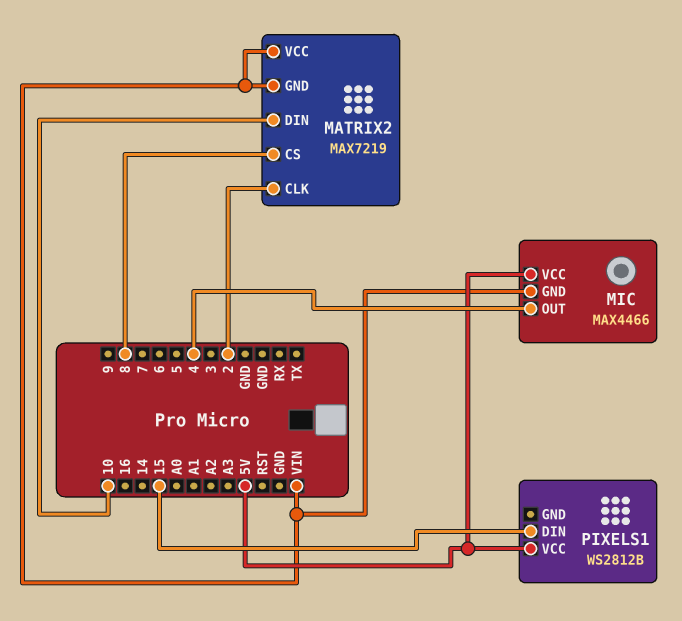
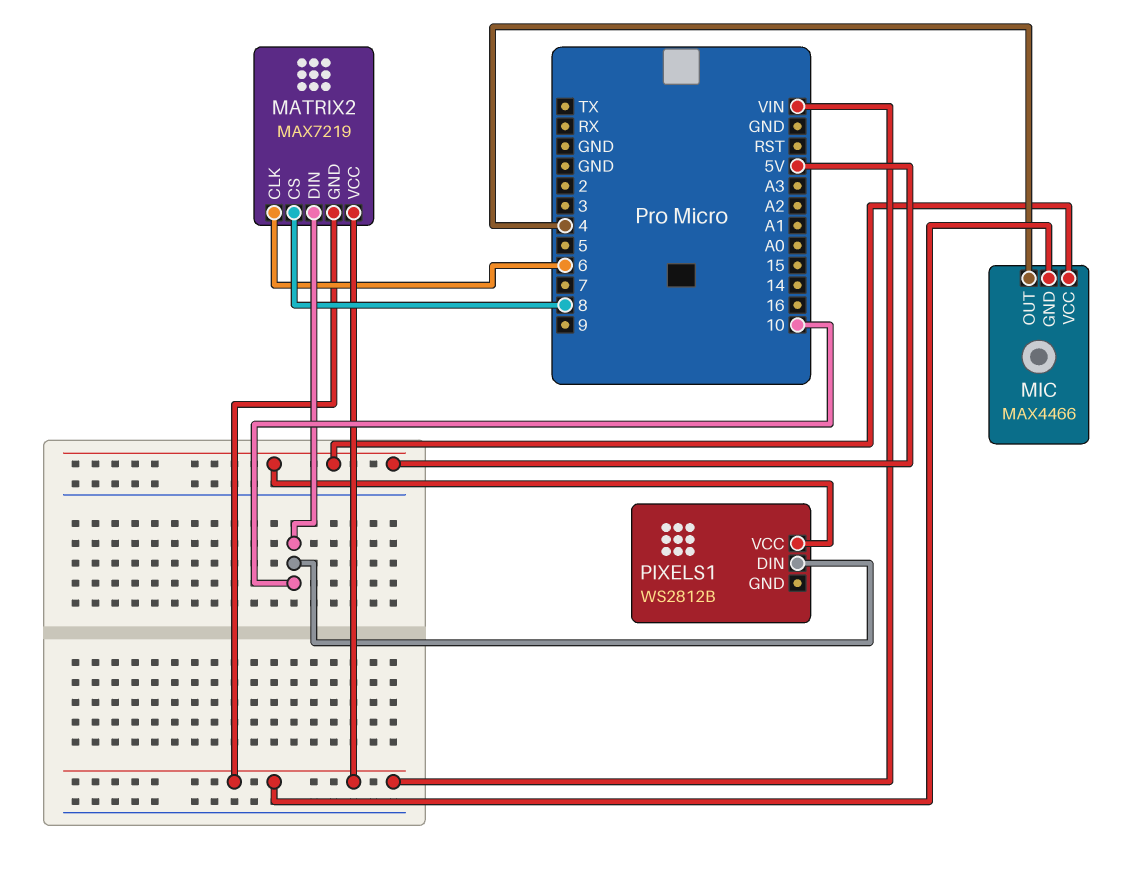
MATRIX2 pin CLK: 2 -> 6
PIXELS1 pin DIN: 15 -> 10

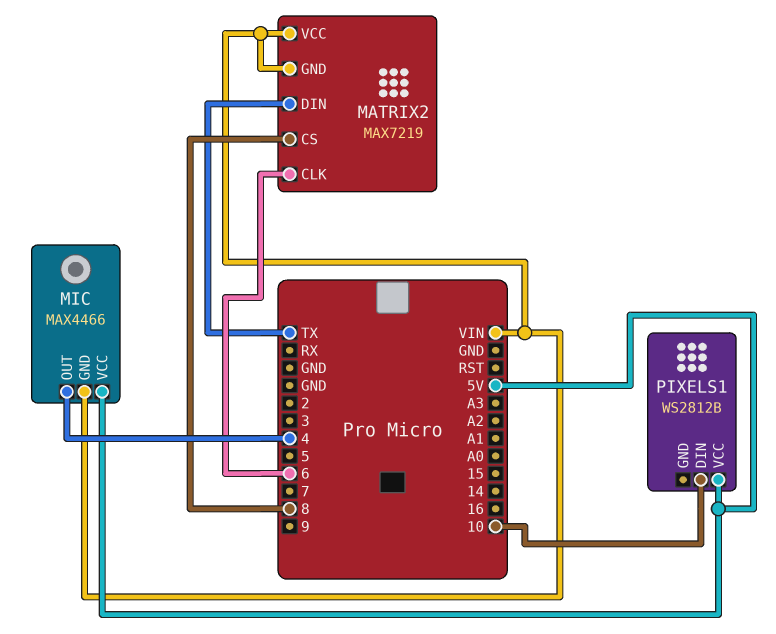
MATRIX2 pin DIN: 10 -> TX

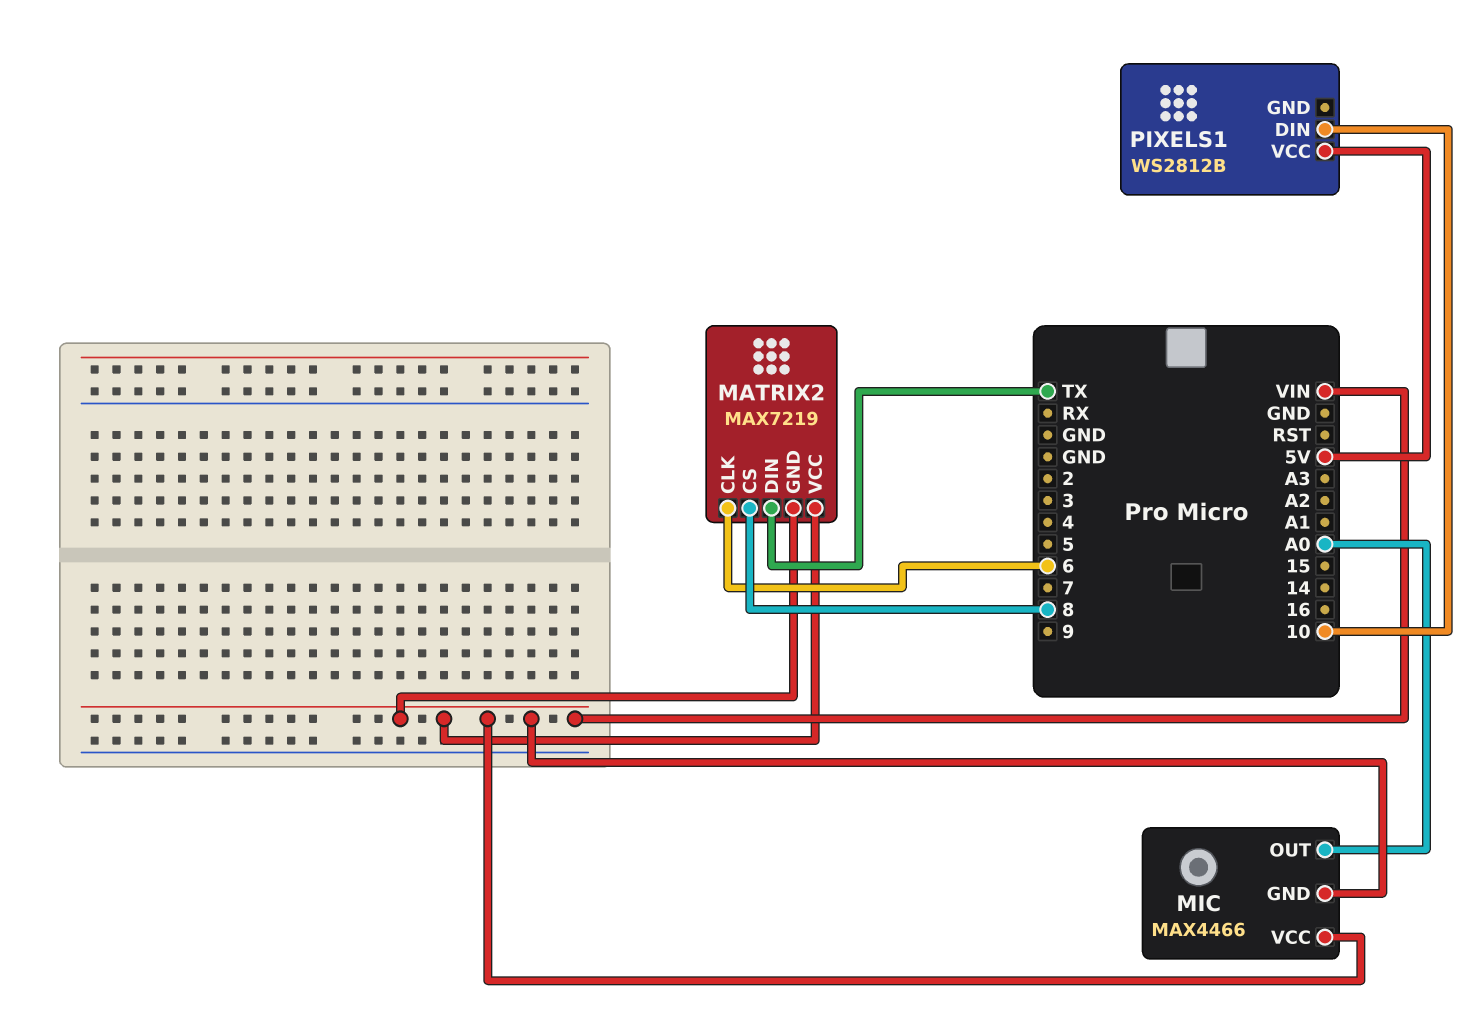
MIC pin OUT: 4 -> A0
MIC pin VCC: 5V -> VIN

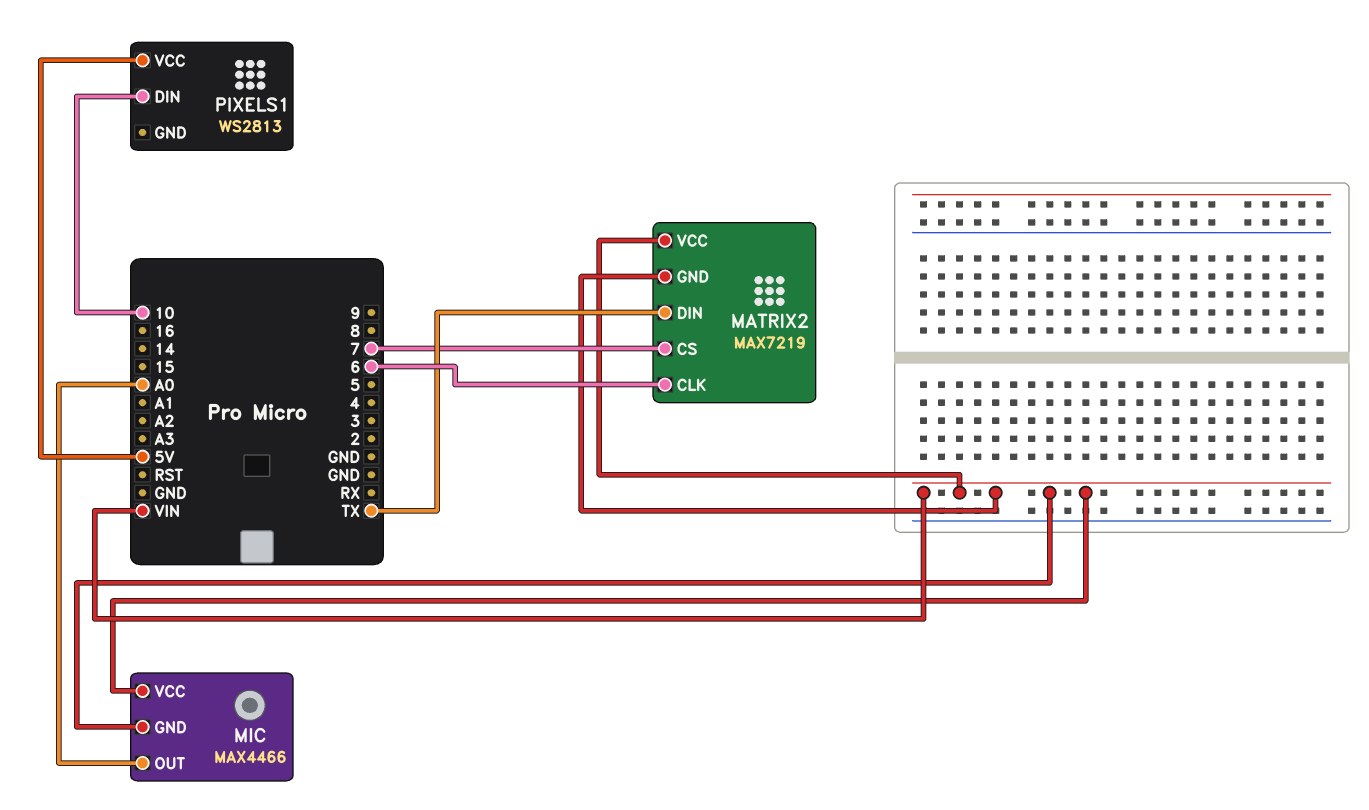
MATRIX2 pin CS: 8 -> 7
PIXELS1: WS2812B -> WS2813

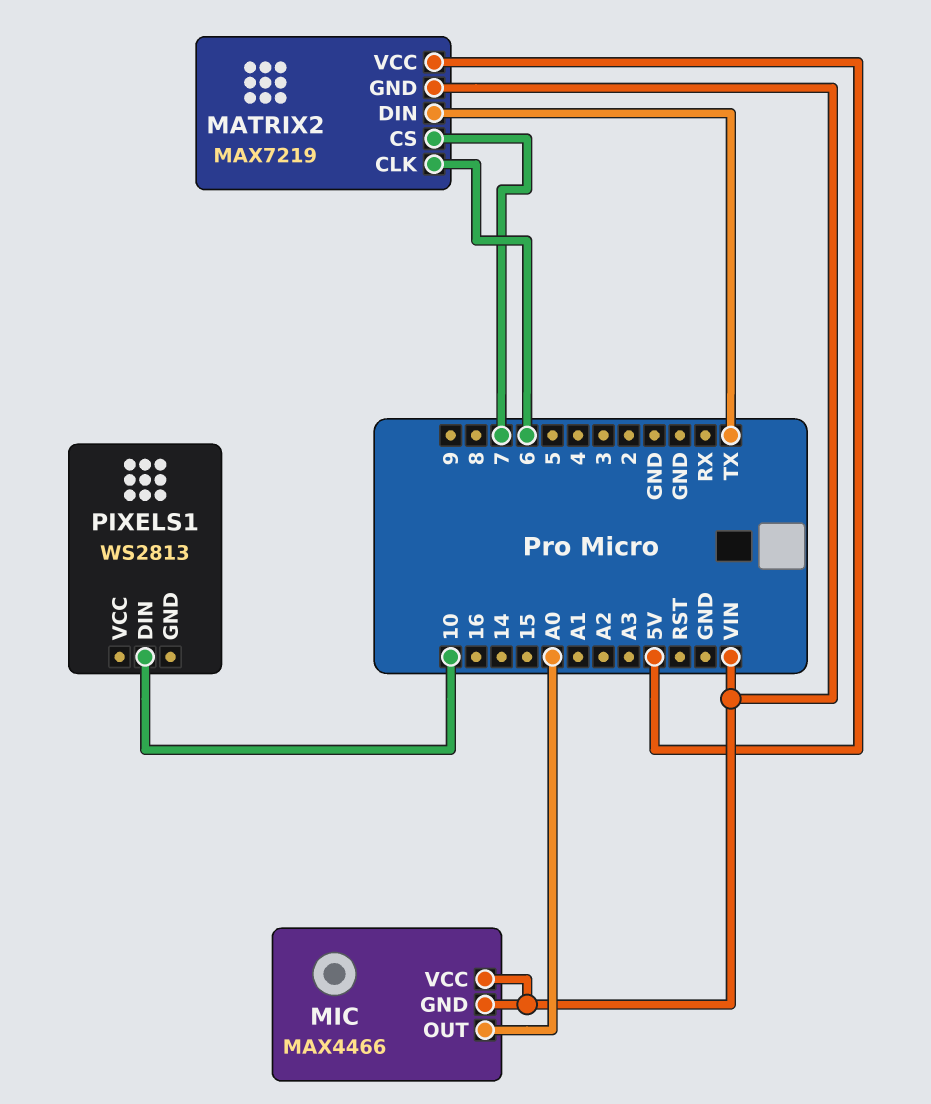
MATRIX2 pin VCC: VIN -> 5V
PIXELS1 pin VCC: 5V -> none

